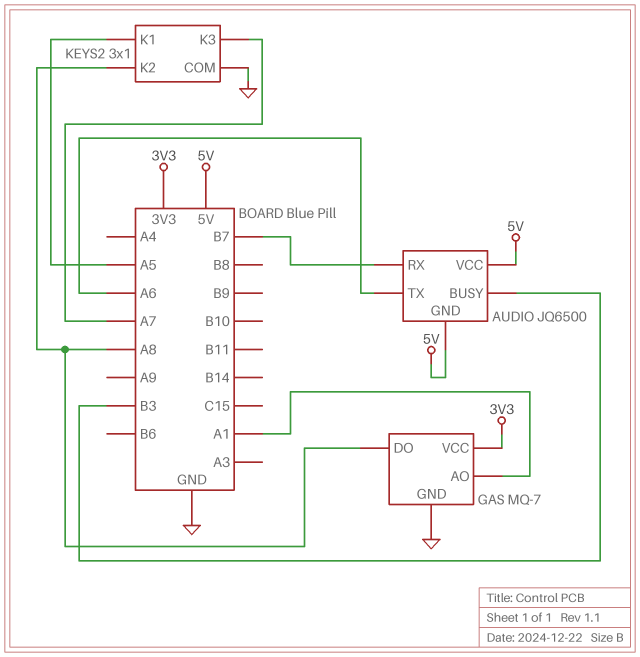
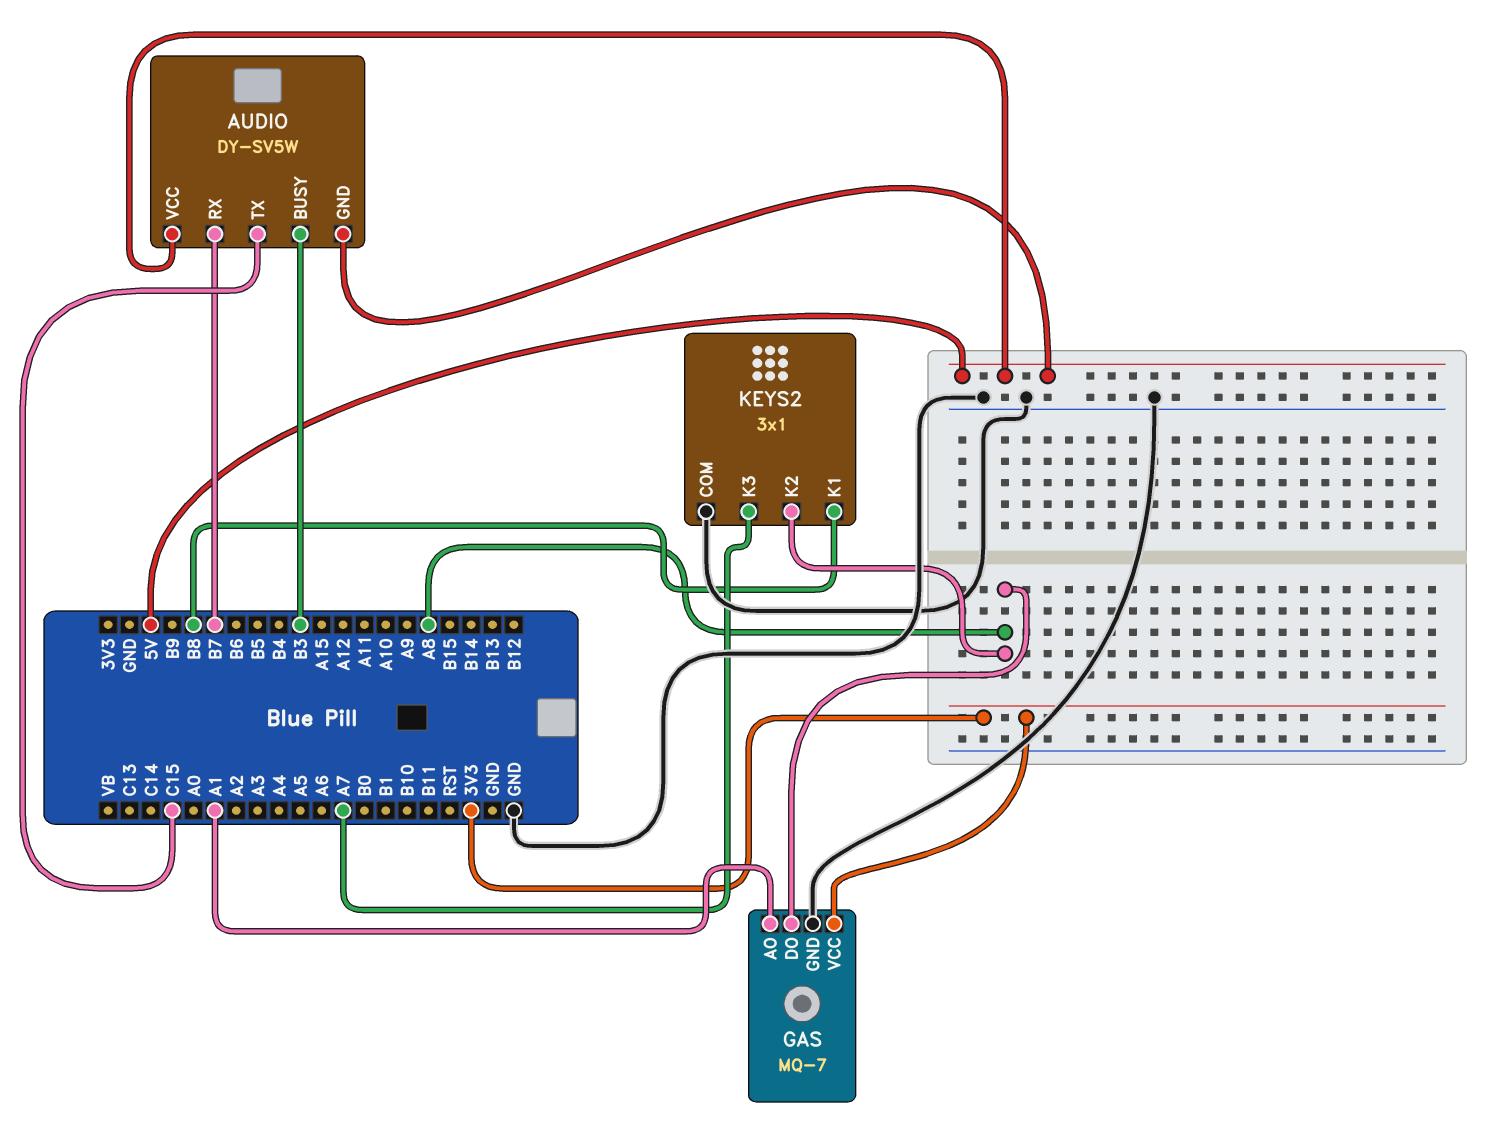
AUDIO: JQ6500 -> DY-SV5W
AUDIO pin TX: A6 -> C15
KEYS2 pin K1: A5 -> B8

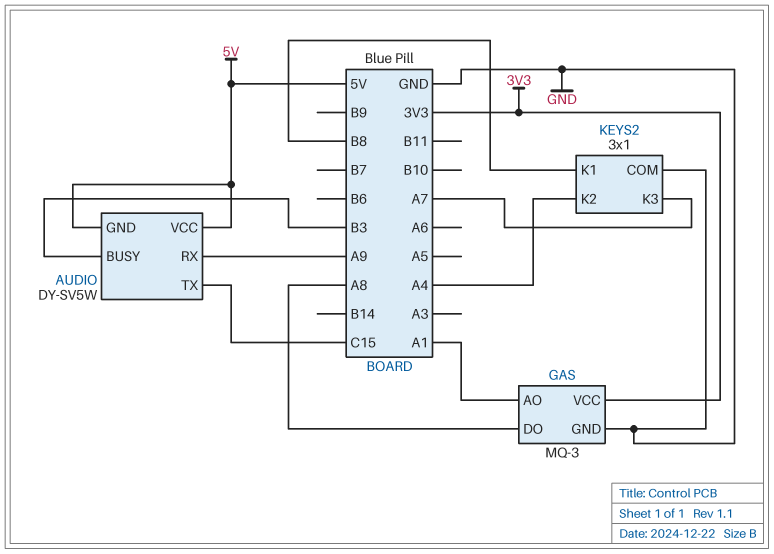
AUDIO pin RX: B7 -> A9
GAS: MQ-7 -> MQ-3
KEYS2 pin K2: A8 -> A4

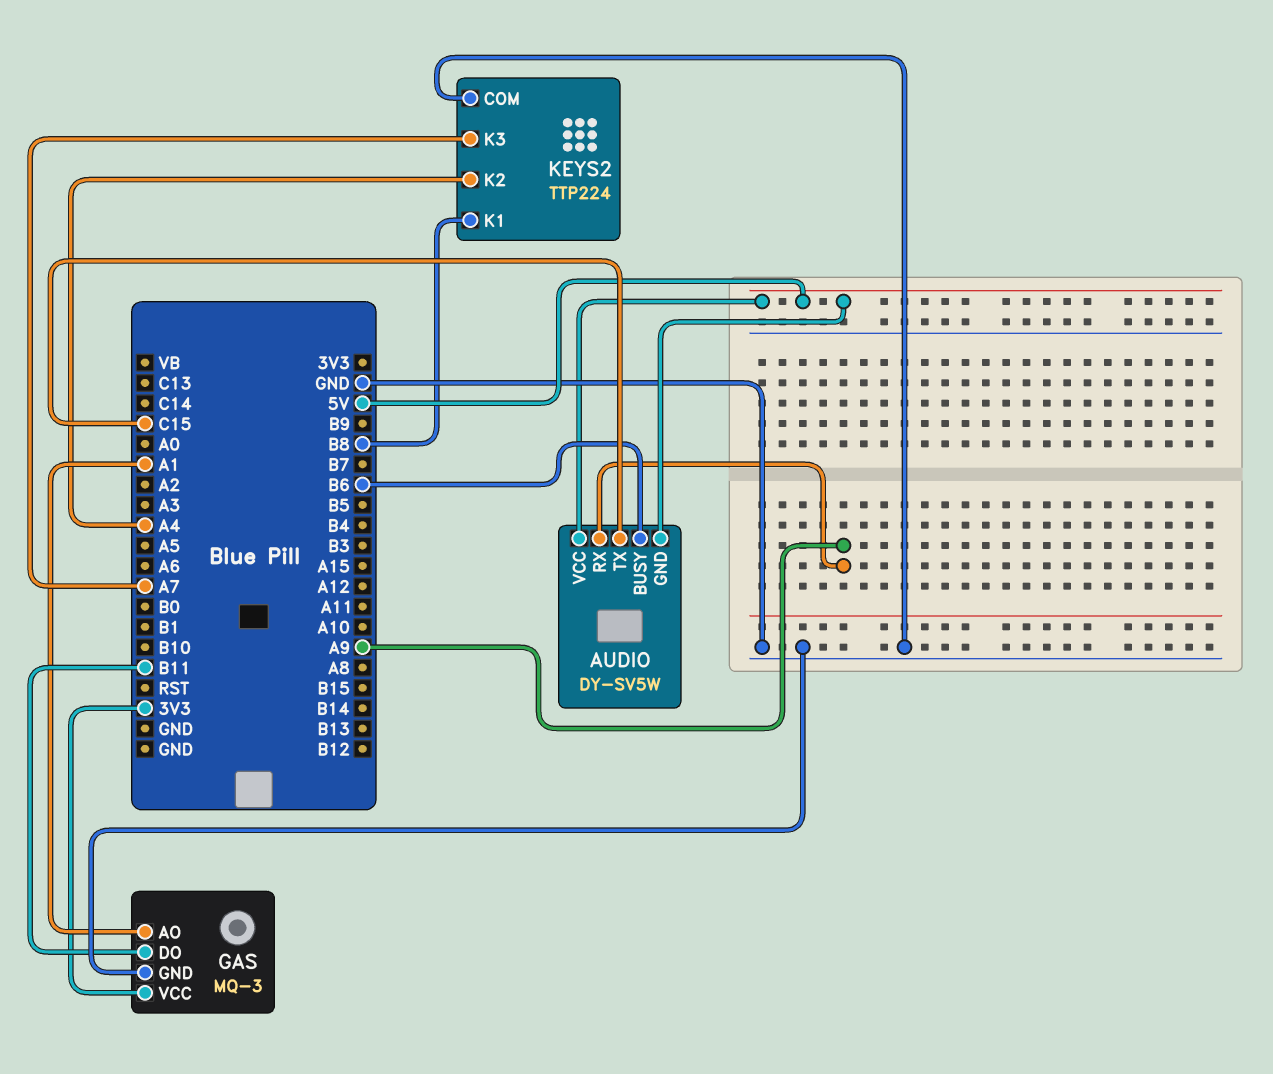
AUDIO pin BUSY: B3 -> B6
GAS pin DO: A8 -> B11
KEYS2: 3x1 -> TTP224

